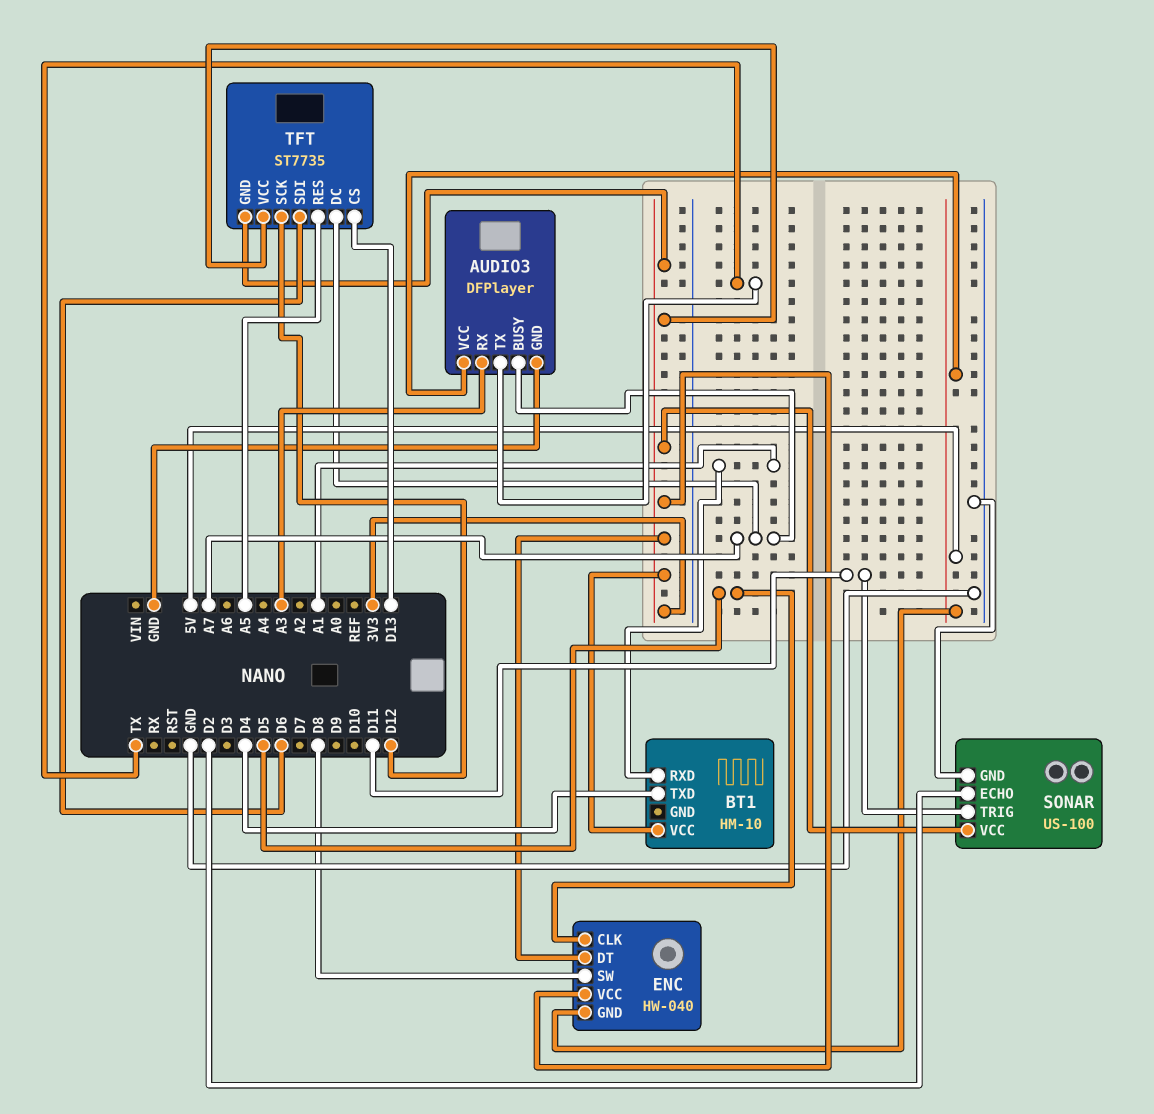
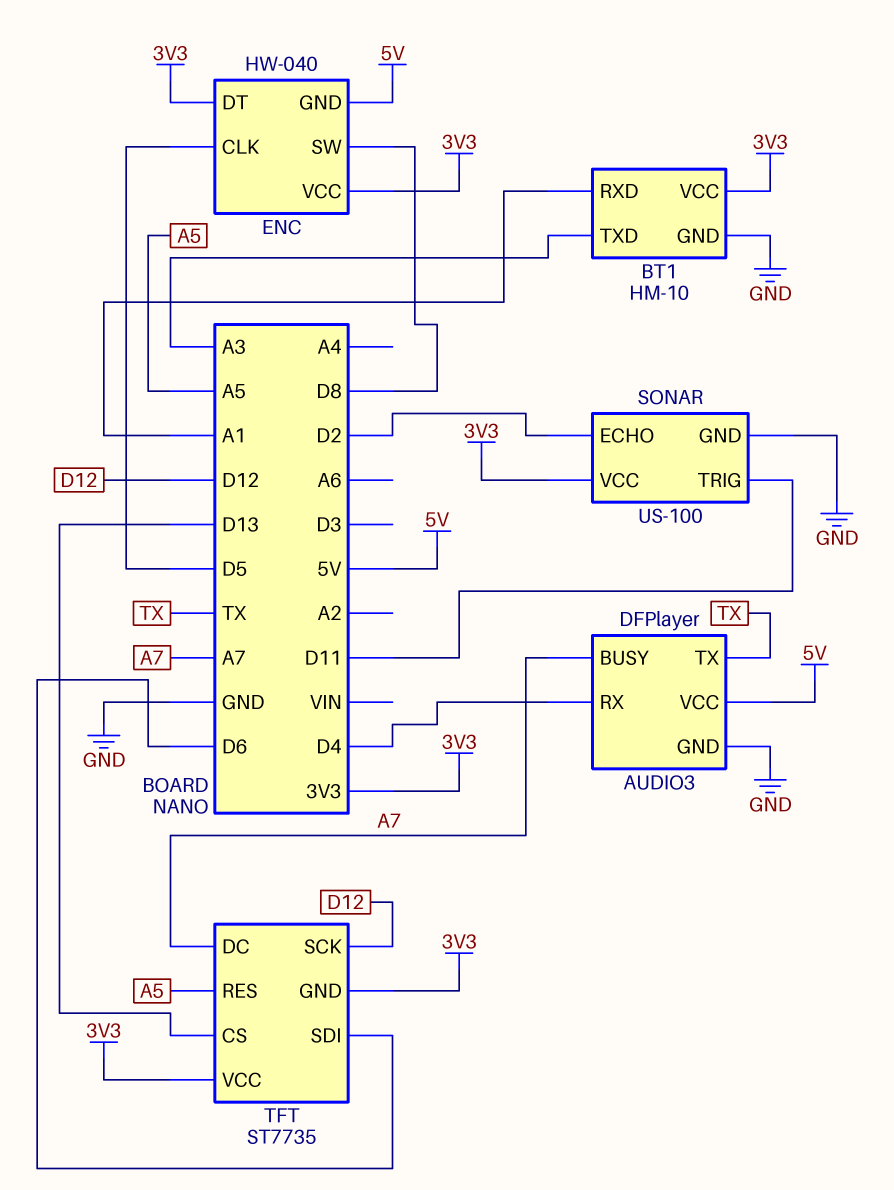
AUDIO3 pin RX: A3 -> D4
BT1 pin GND: none -> GND
BT1 pin TXD: D4 -> A3

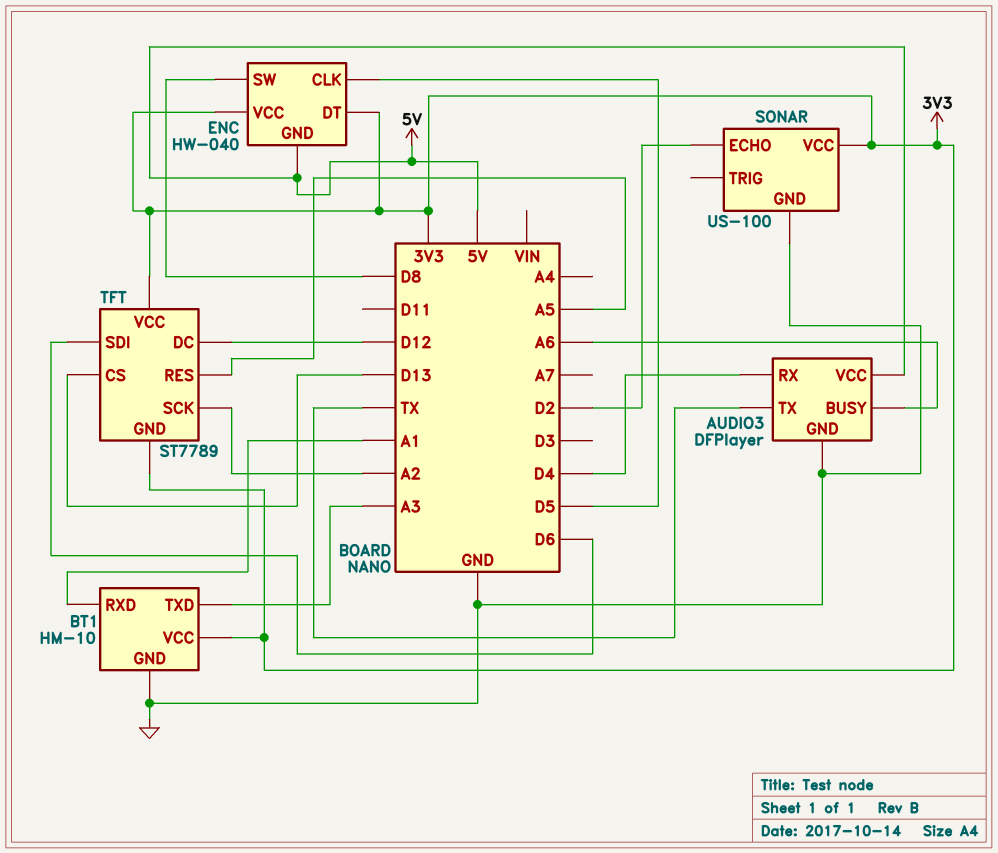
AUDIO3 pin BUSY: A7 -> A6
SONAR pin TRIG: D11 -> none
TFT: ST7735 -> ST7789
TFT pin DC: A7 -> D12
TFT pin SCK: D12 -> A2

